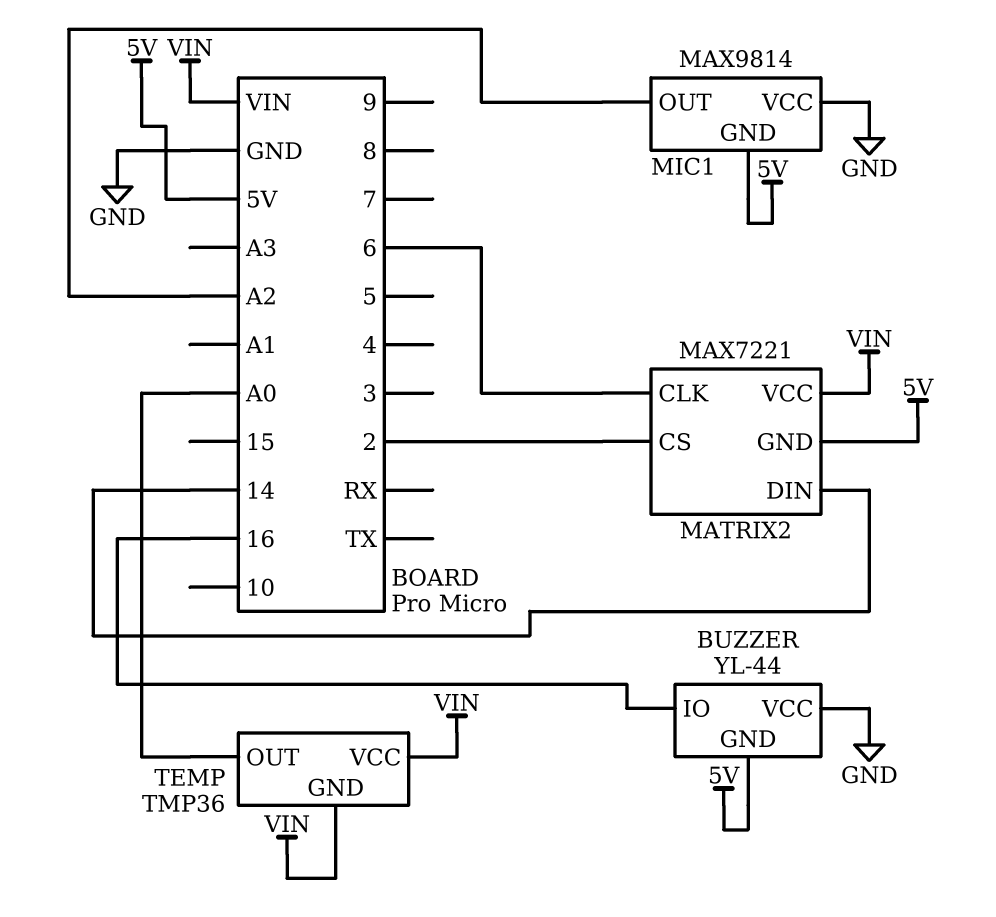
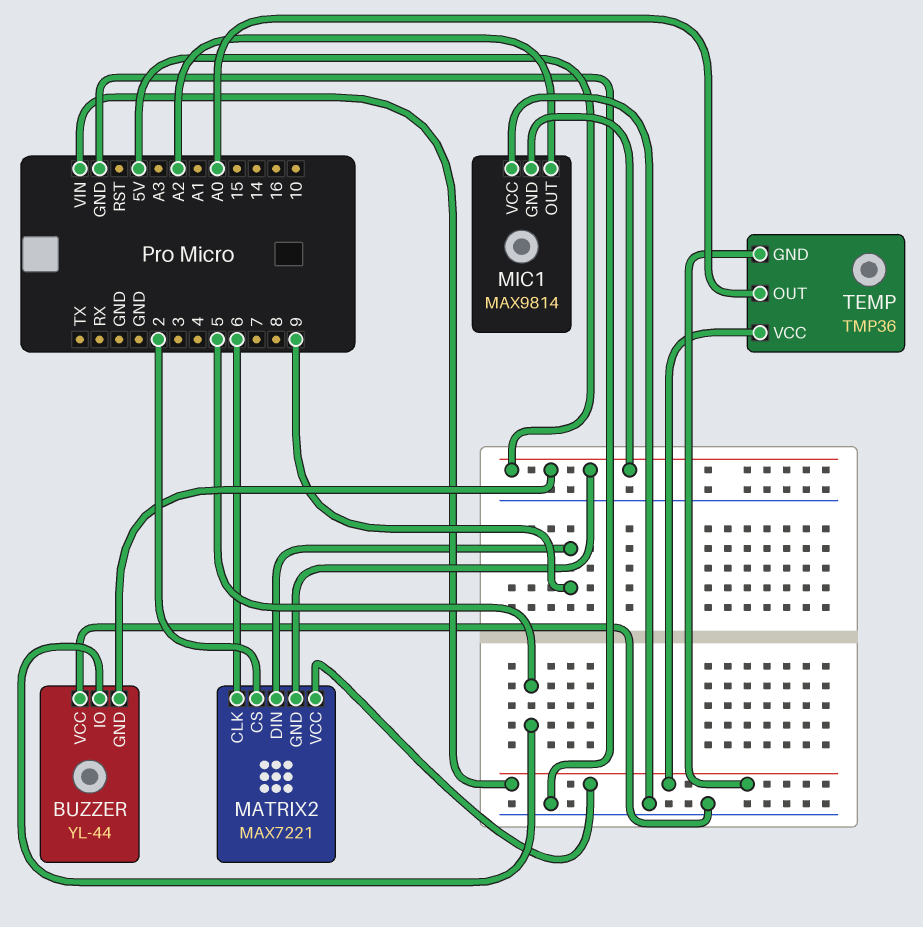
BUZZER pin IO: 16 -> 5
MATRIX2 pin DIN: 14 -> 9

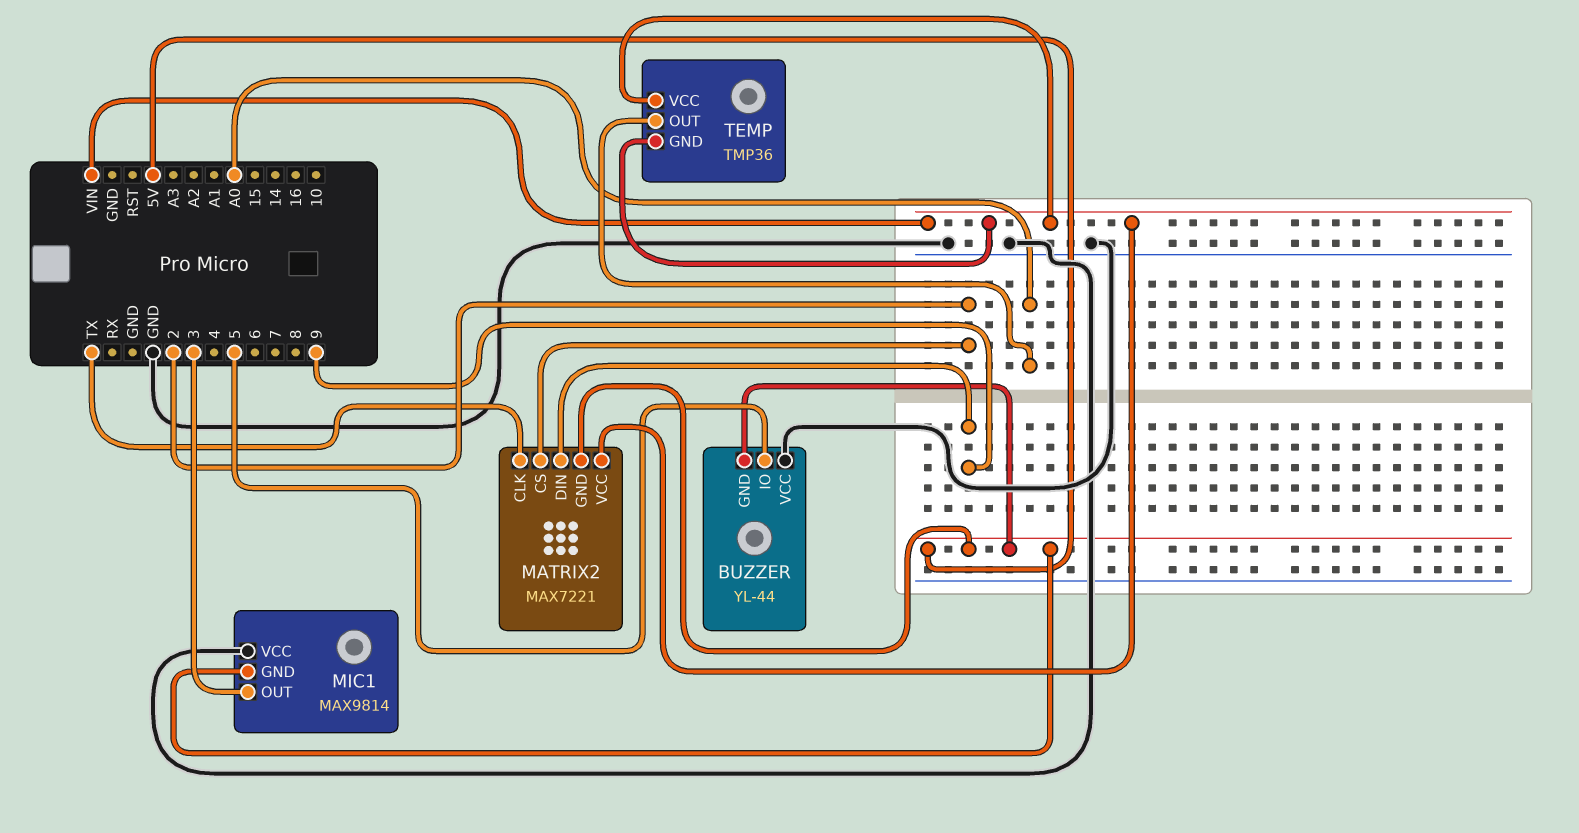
MATRIX2 pin CLK: 6 -> TX
MIC1 pin OUT: A2 -> 3

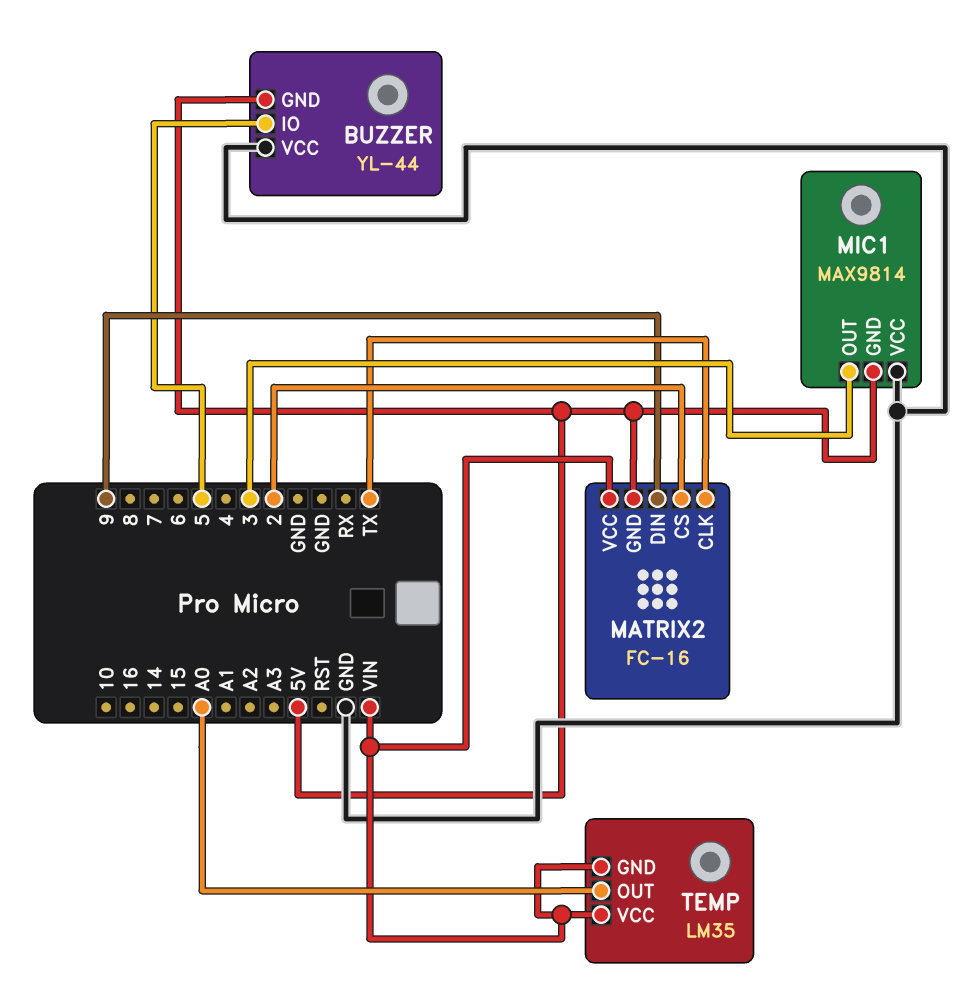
MATRIX2: MAX7221 -> FC-16
TEMP: TMP36 -> LM35

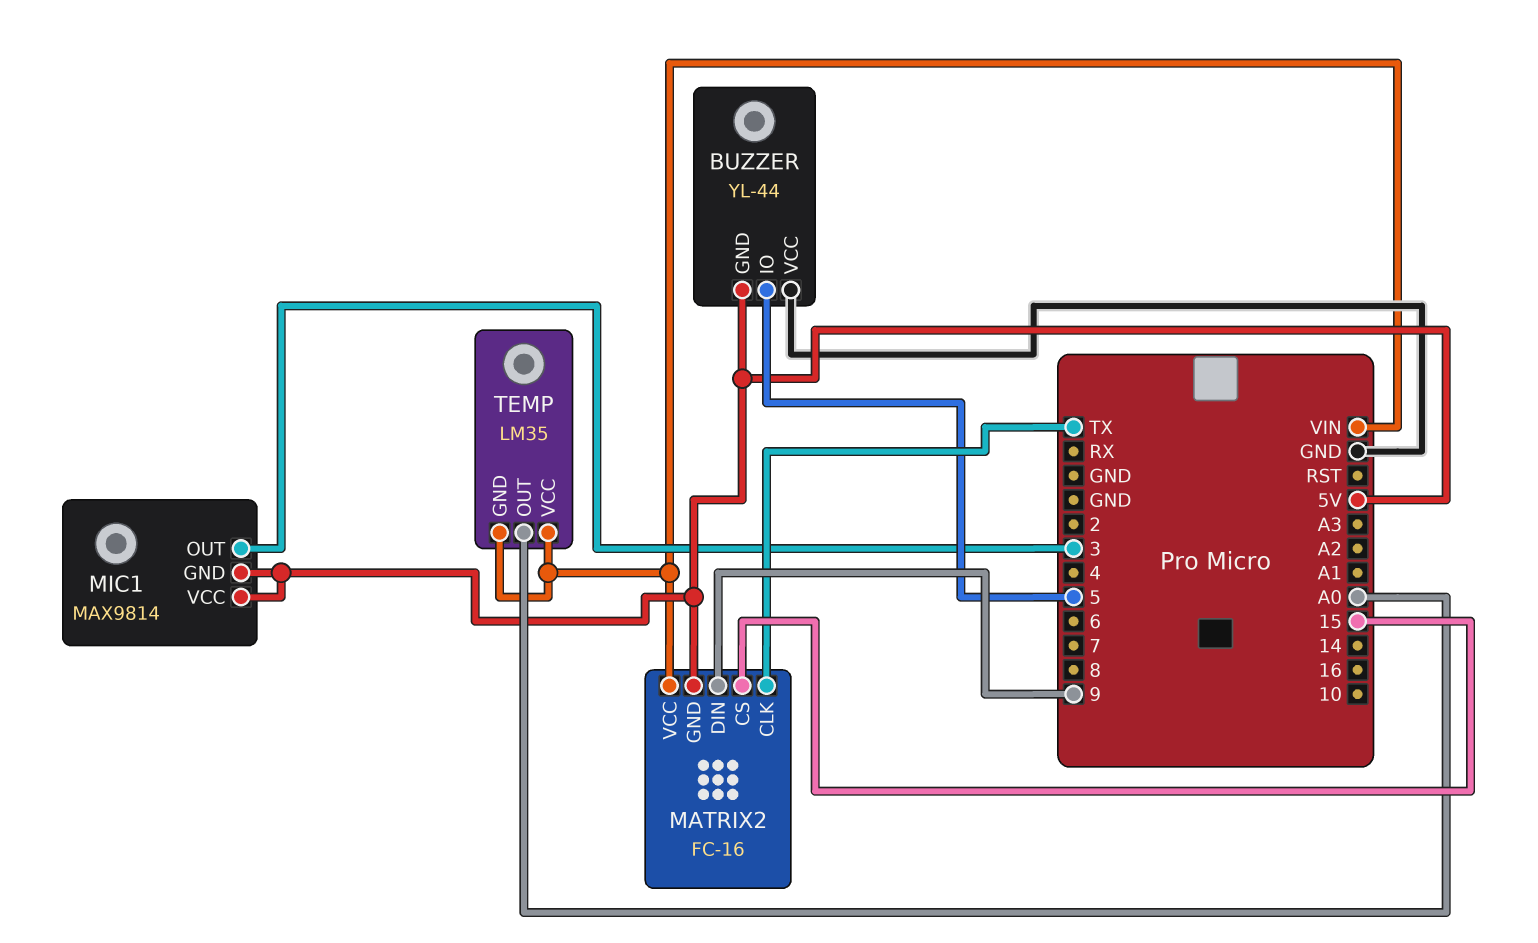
MATRIX2 pin CS: 2 -> 15
MIC1 pin VCC: GND -> 5V

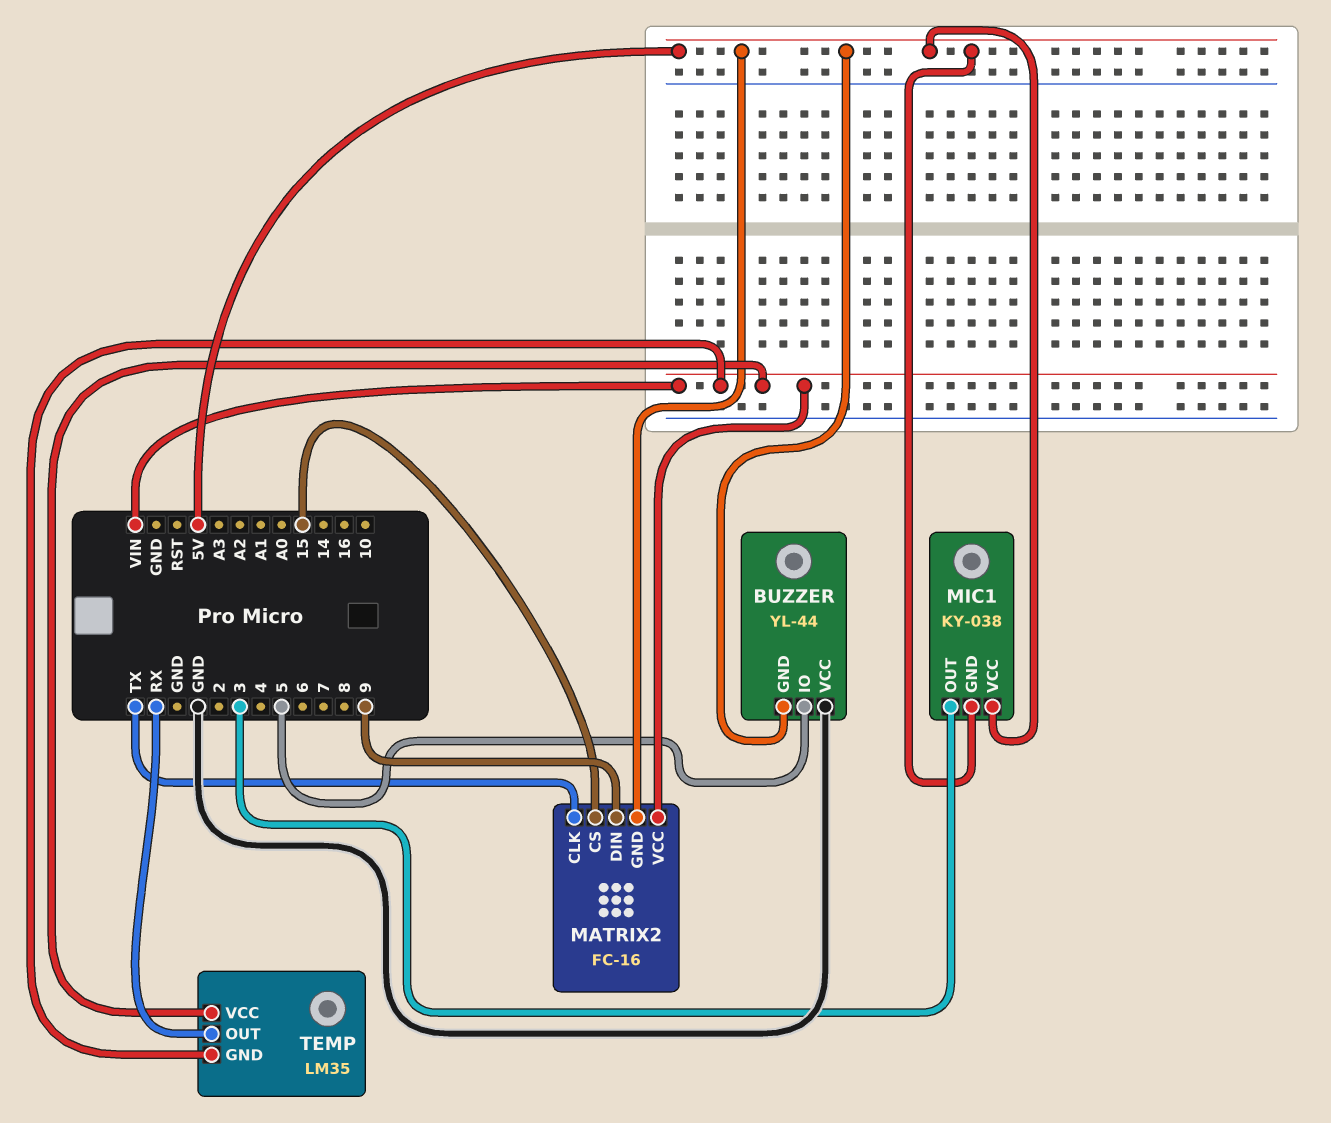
MIC1: MAX9814 -> KY-038
TEMP pin OUT: A0 -> RX

